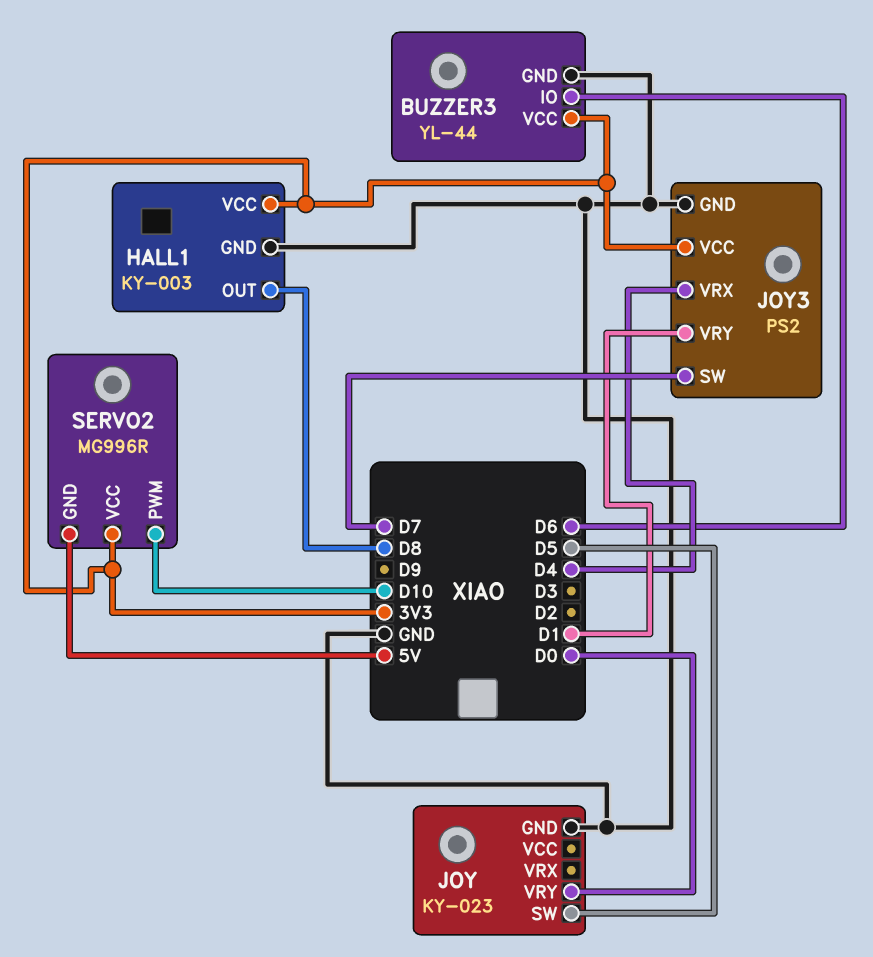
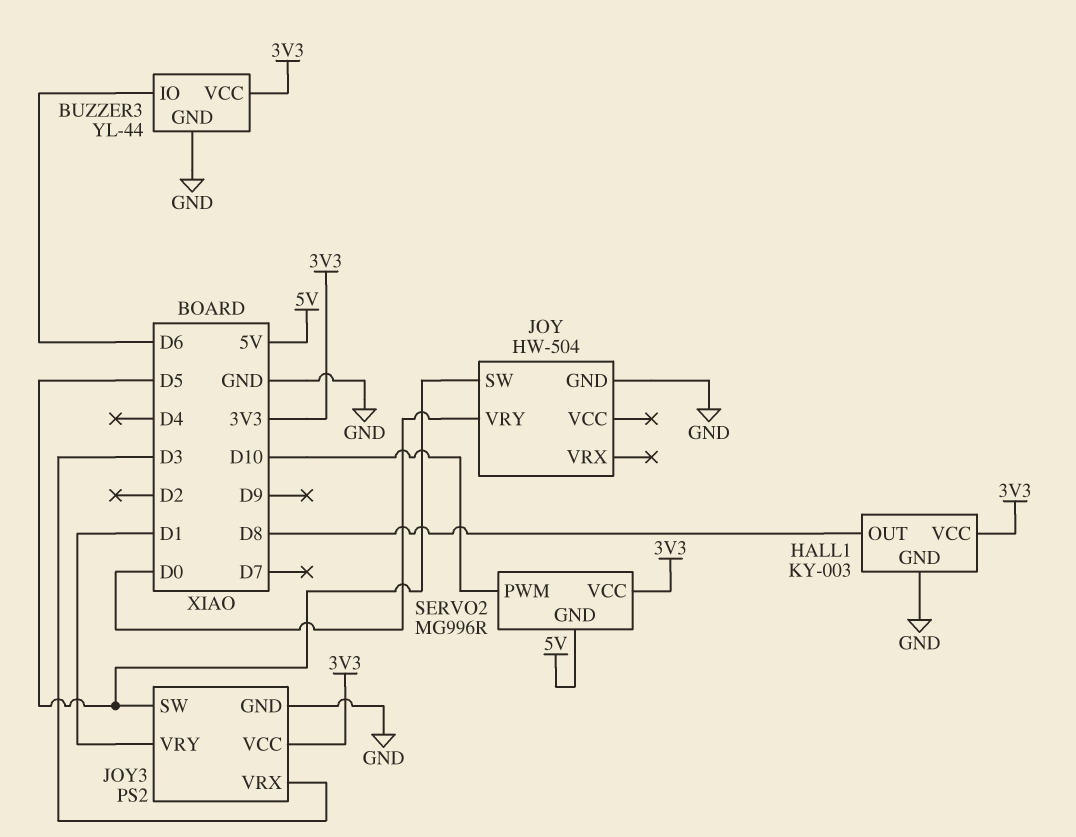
JOY: KY-023 -> HW-504
JOY3 pin SW: D7 -> D5
JOY3 pin VRX: D4 -> D3

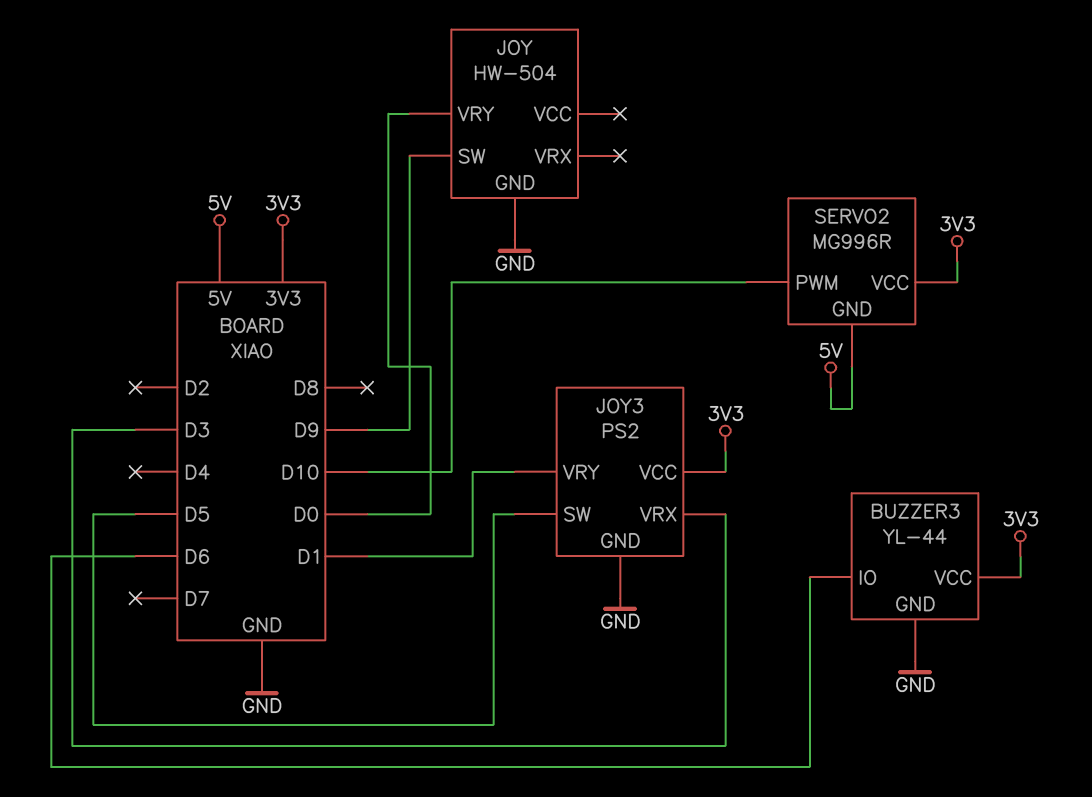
HALL1: KY-003 -> none
HALL1 pin GND: GND -> none
HALL1 pin OUT: D8 -> none
HALL1 pin VCC: 3V3 -> none
JOY pin SW: D5 -> D9

